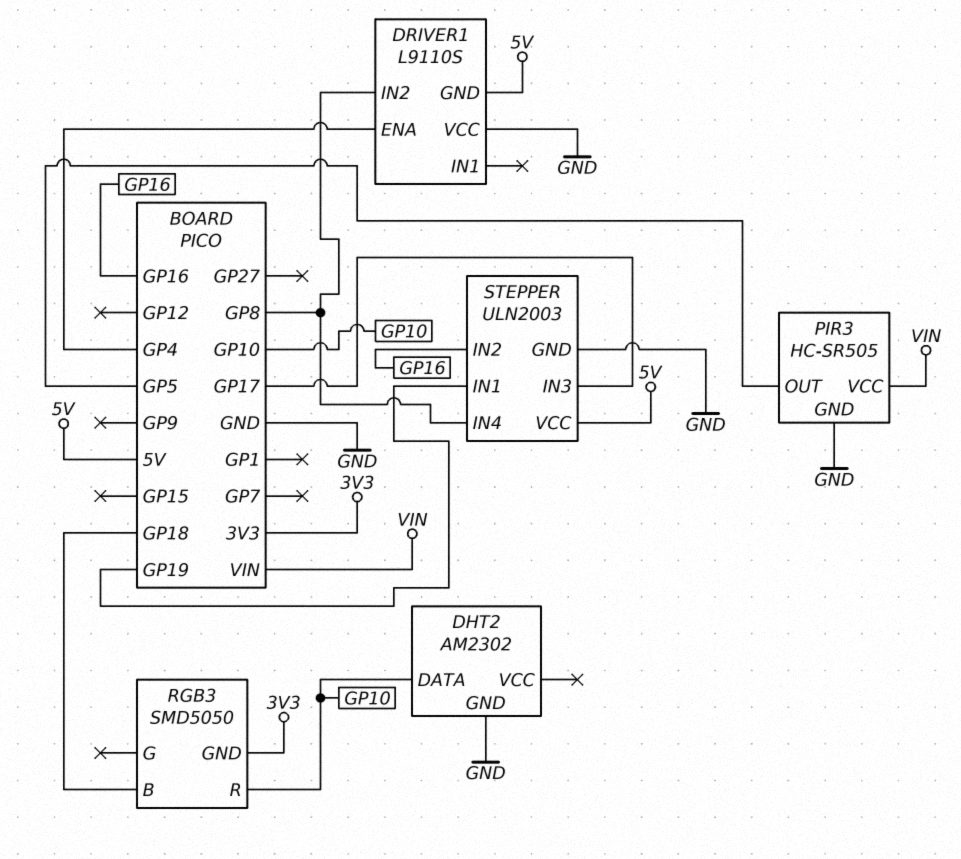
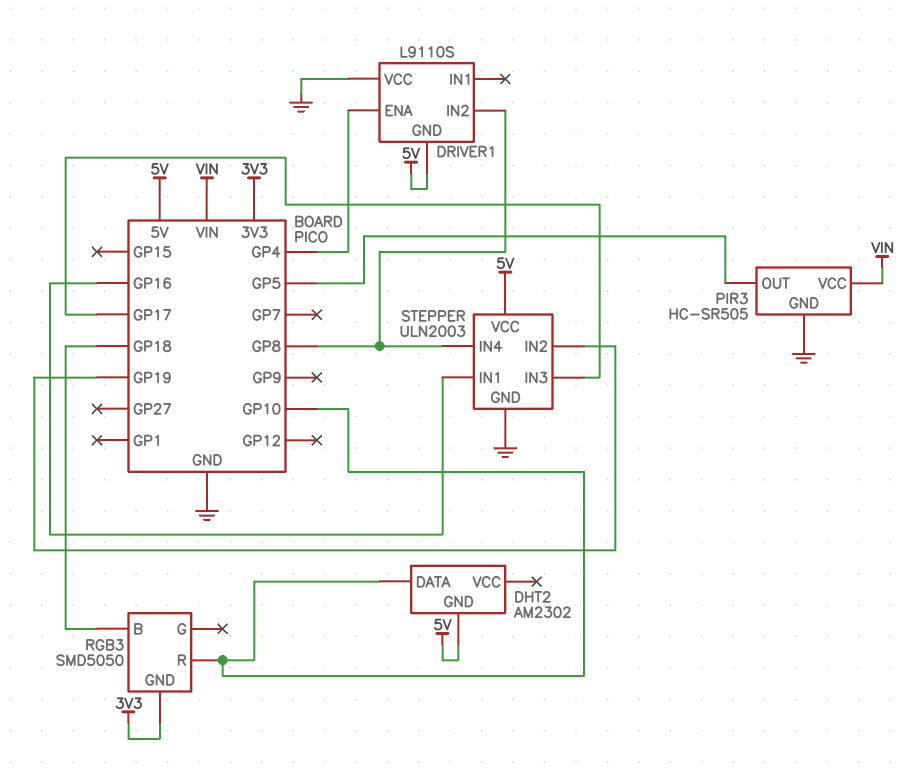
DHT2 pin GND: GND -> 5V
STEPPER pin IN1: GP19 -> GP16
STEPPER pin IN2: GP16 -> GP19

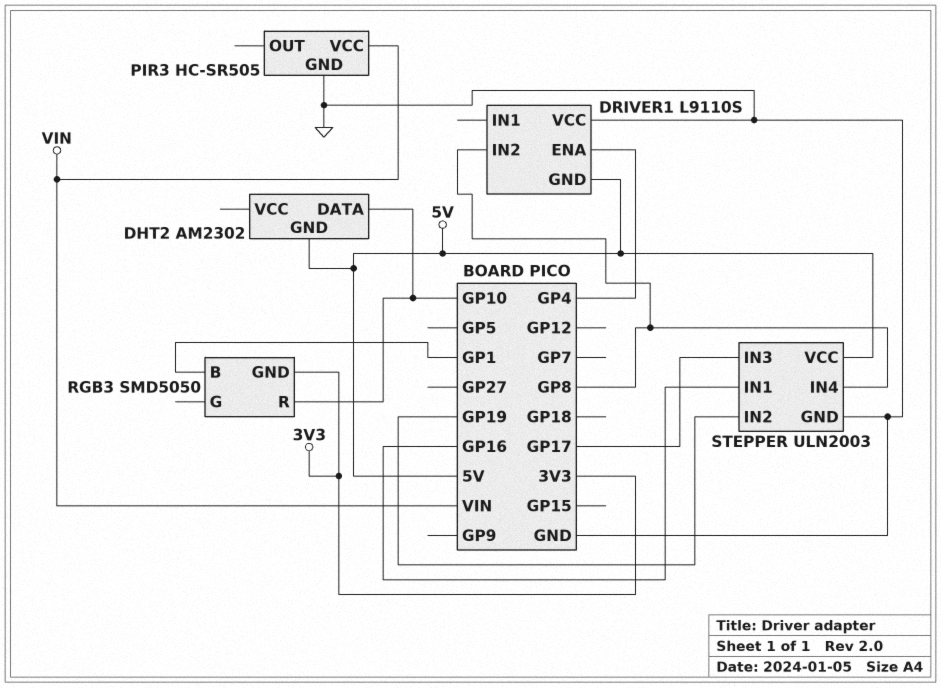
PIR3 pin OUT: GP5 -> none
RGB3 pin B: GP18 -> GP1

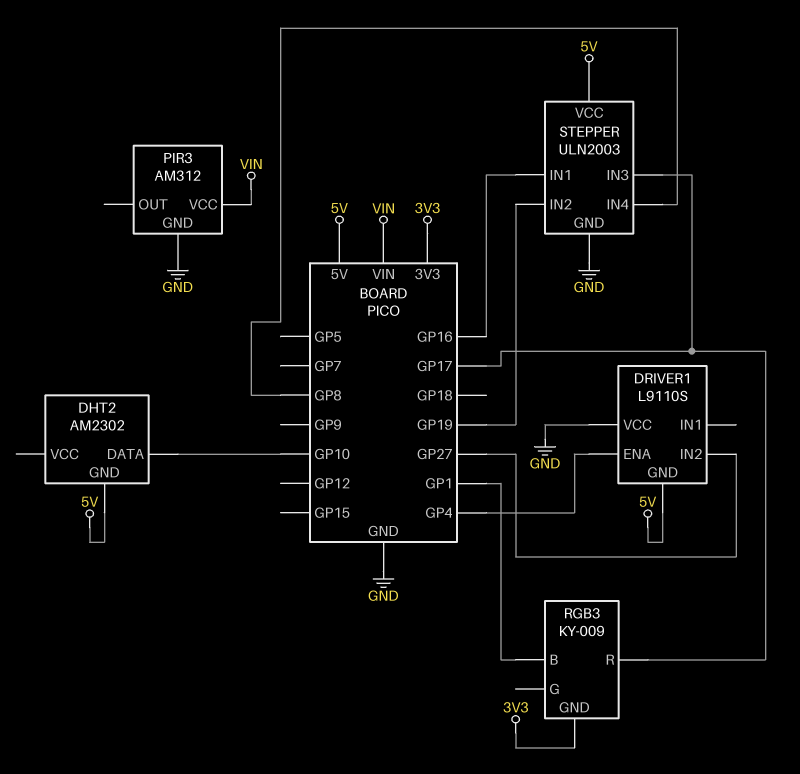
DRIVER1 pin IN2: GP8 -> GP27
PIR3: HC-SR505 -> AM312
RGB3: SMD5050 -> KY-009
RGB3 pin R: GP10 -> GP17

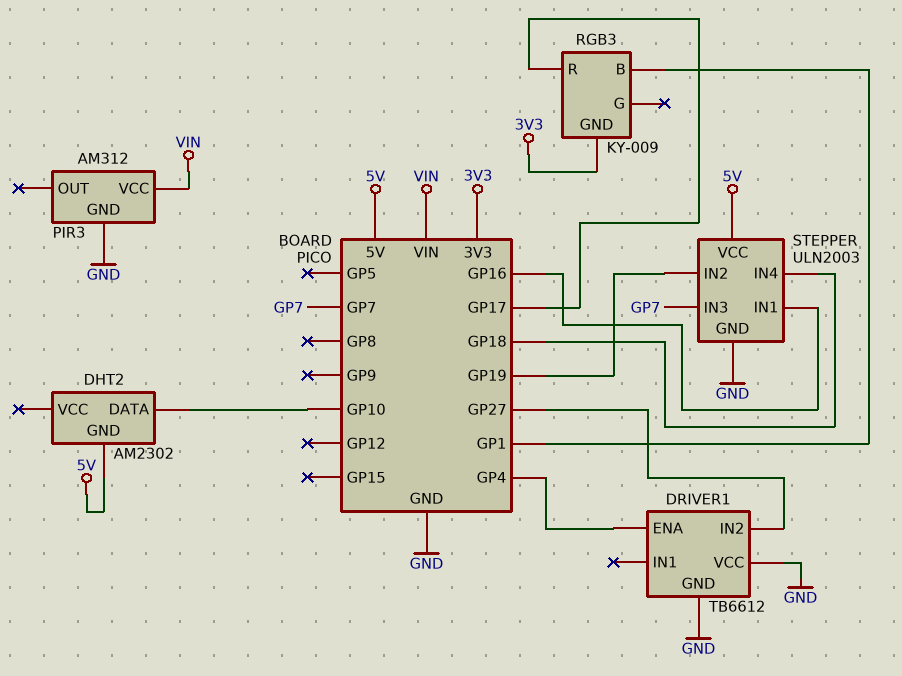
DRIVER1: L9110S -> TB6612
DRIVER1 pin GND: 5V -> GND
STEPPER pin IN3: GP17 -> GP7
STEPPER pin IN4: GP8 -> GP18

